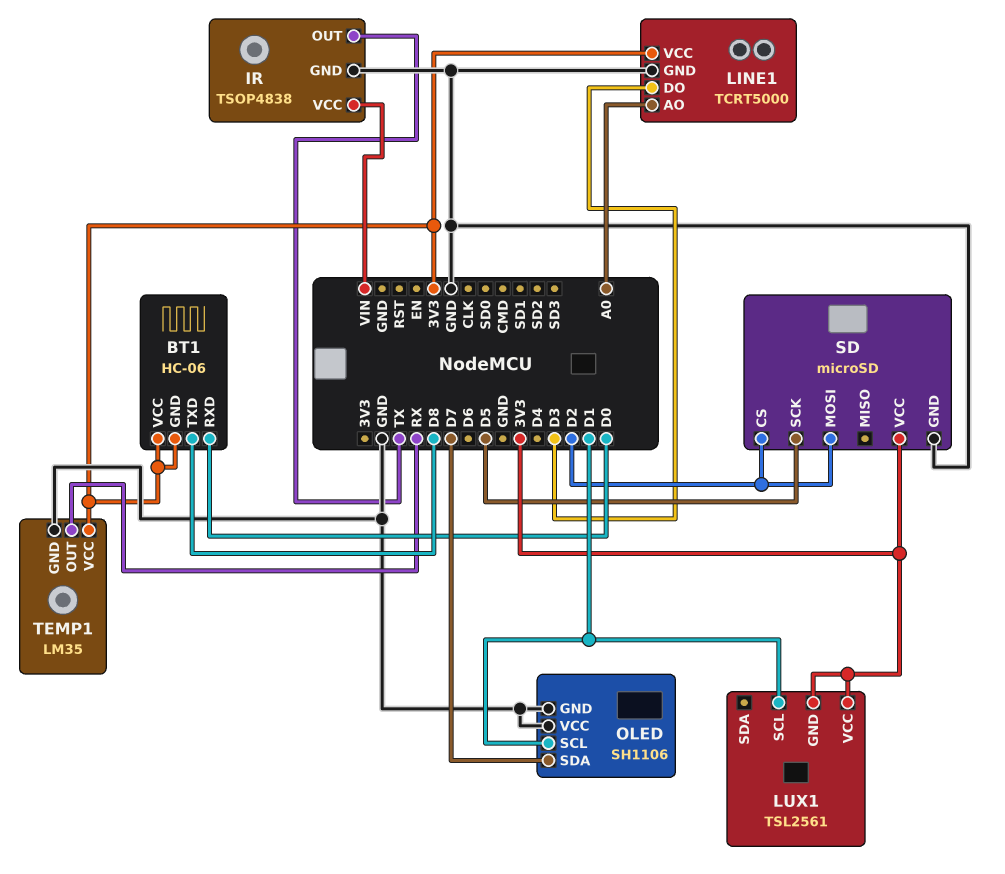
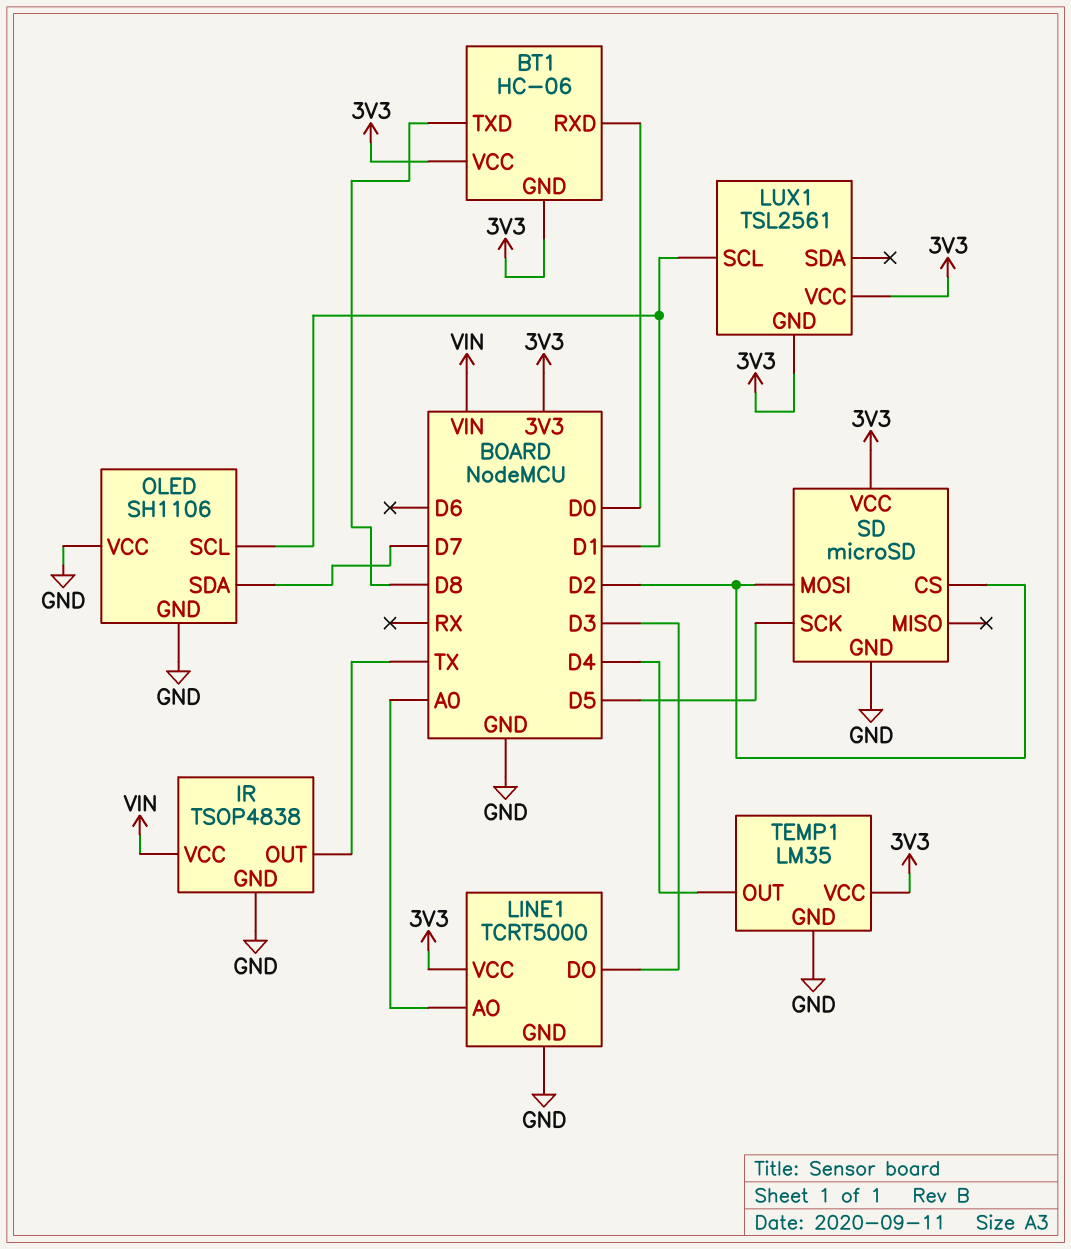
TEMP1 pin OUT: RX -> D4

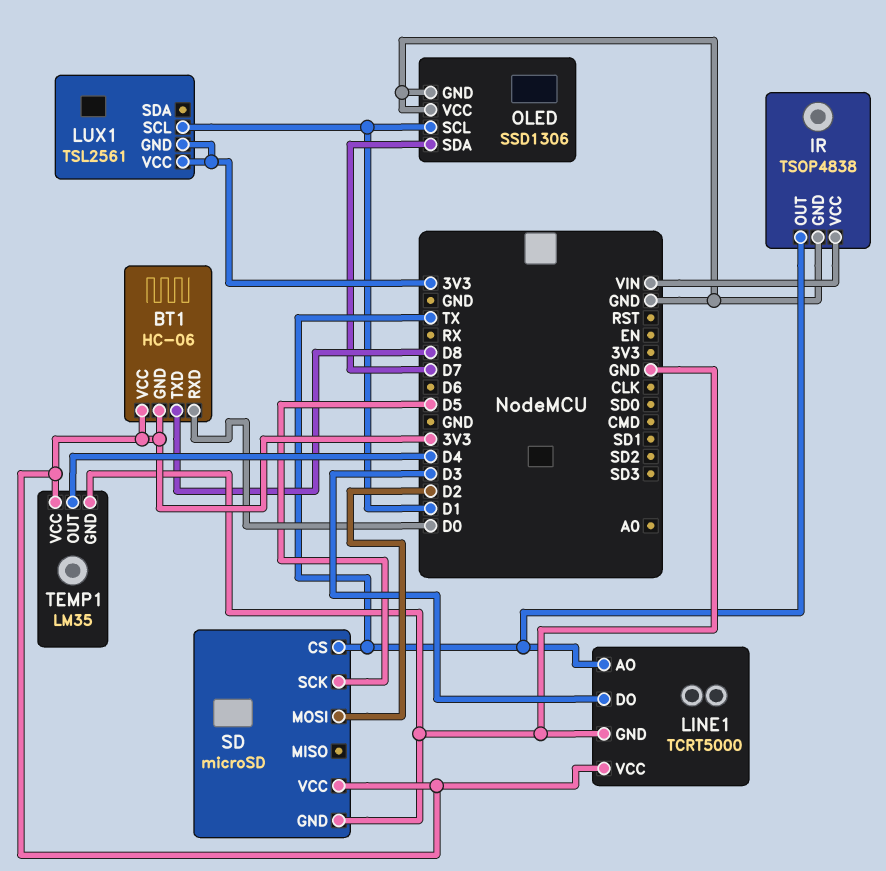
LINE1 pin AO: A0 -> TX
OLED: SH1106 -> SSD1306
SD pin CS: D2 -> TX

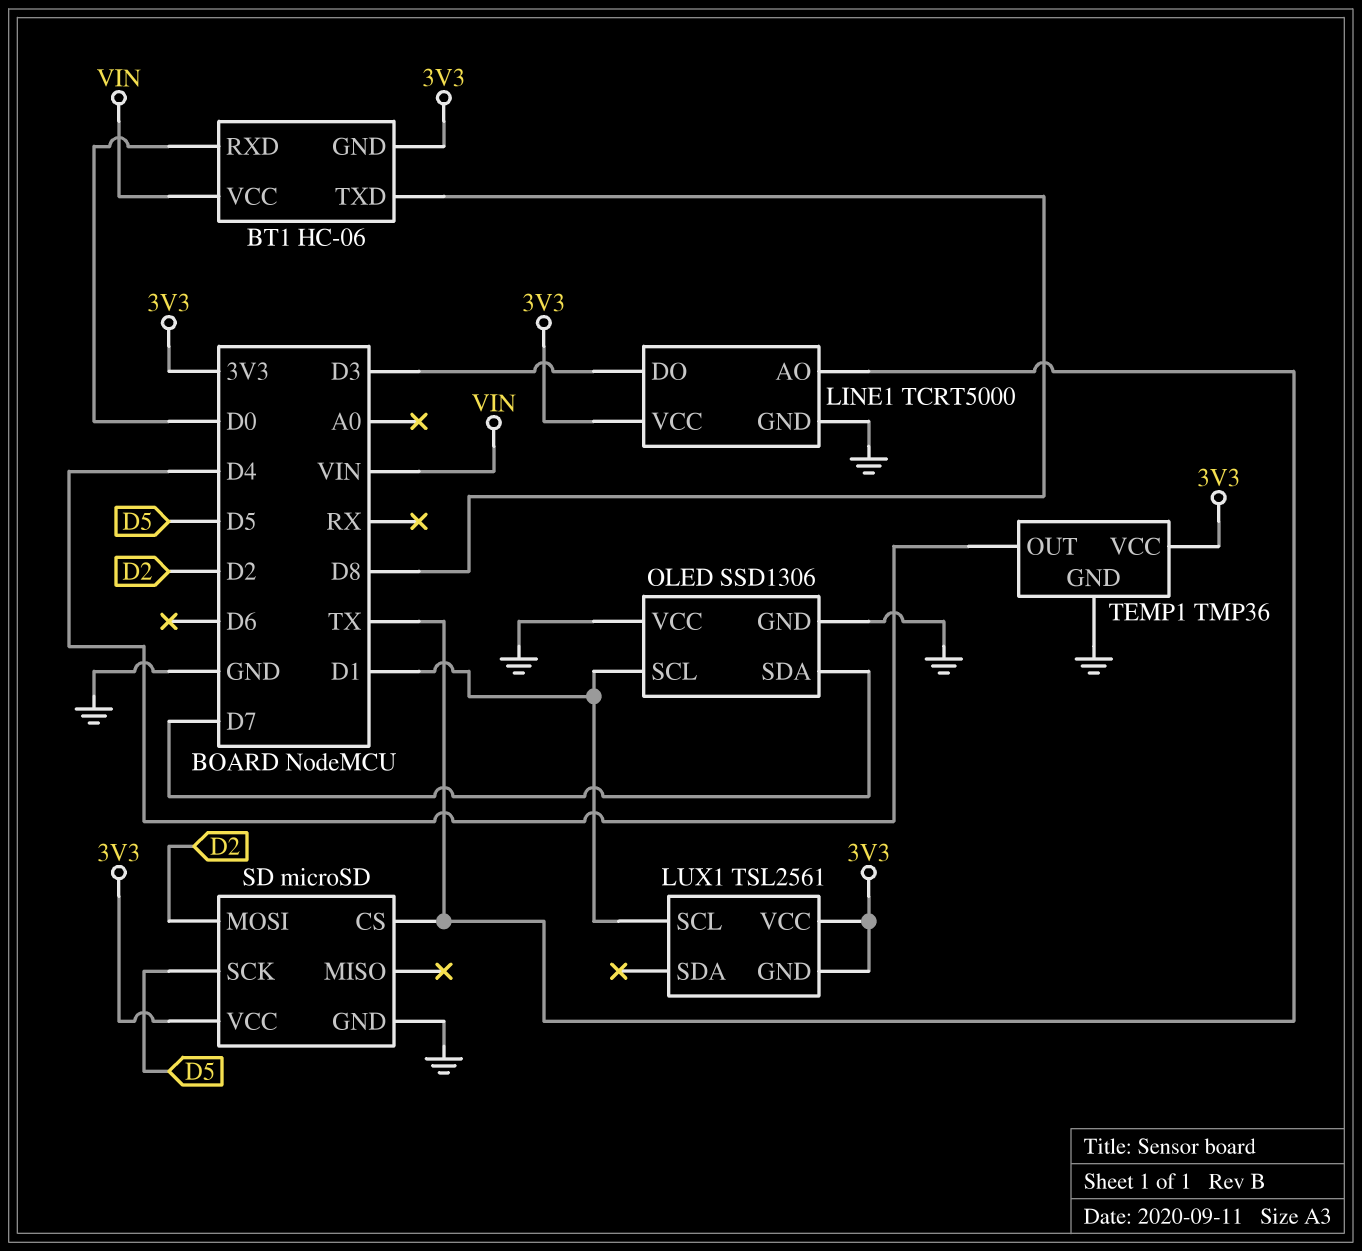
BT1 pin VCC: 3V3 -> VIN
IR: TSOP4838 -> none
IR pin GND: GND -> none
IR pin OUT: TX -> none
IR pin VCC: VIN -> none
TEMP1: LM35 -> TMP36

